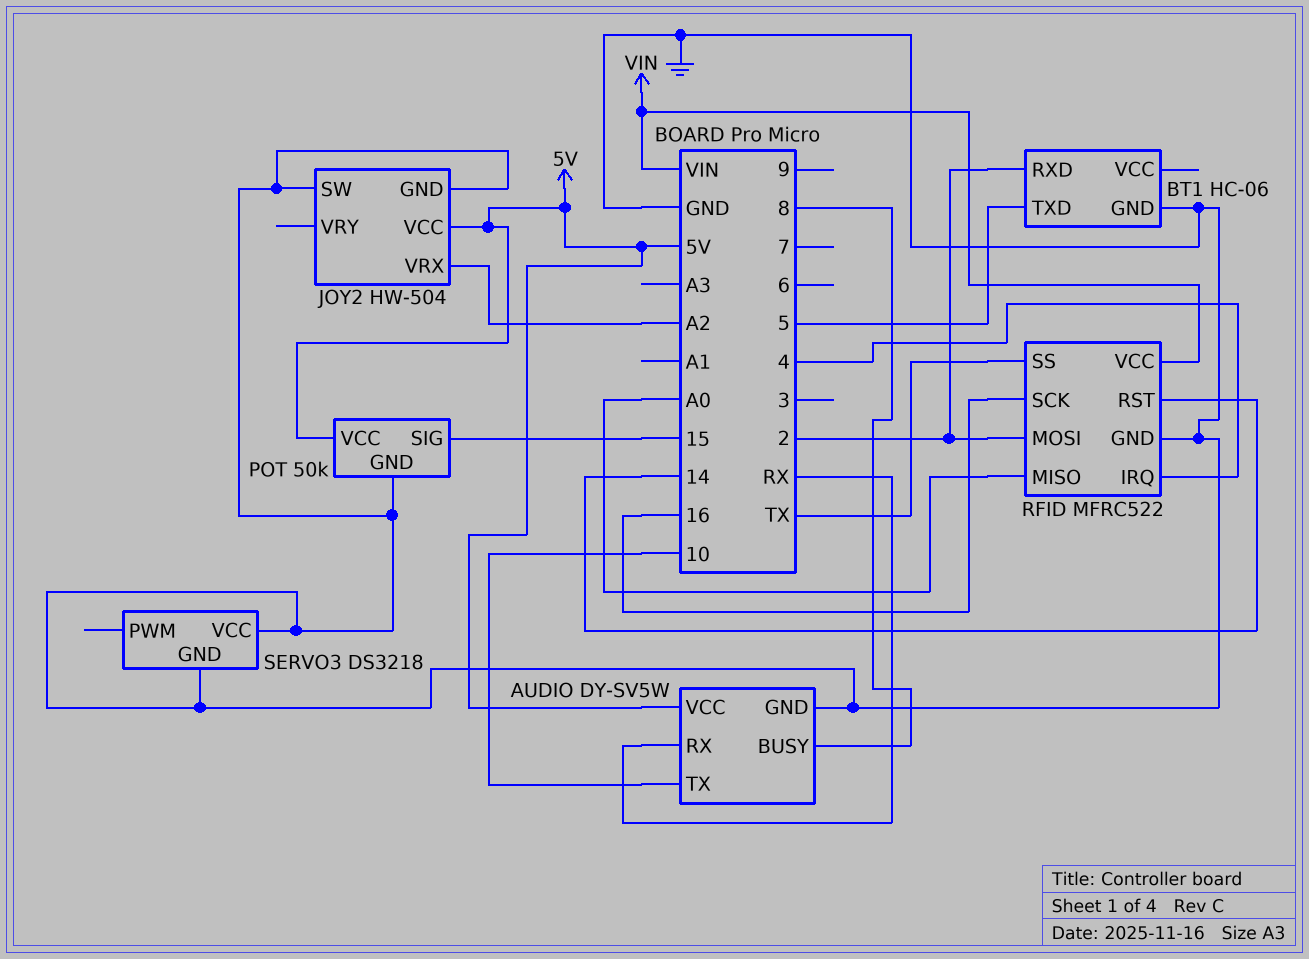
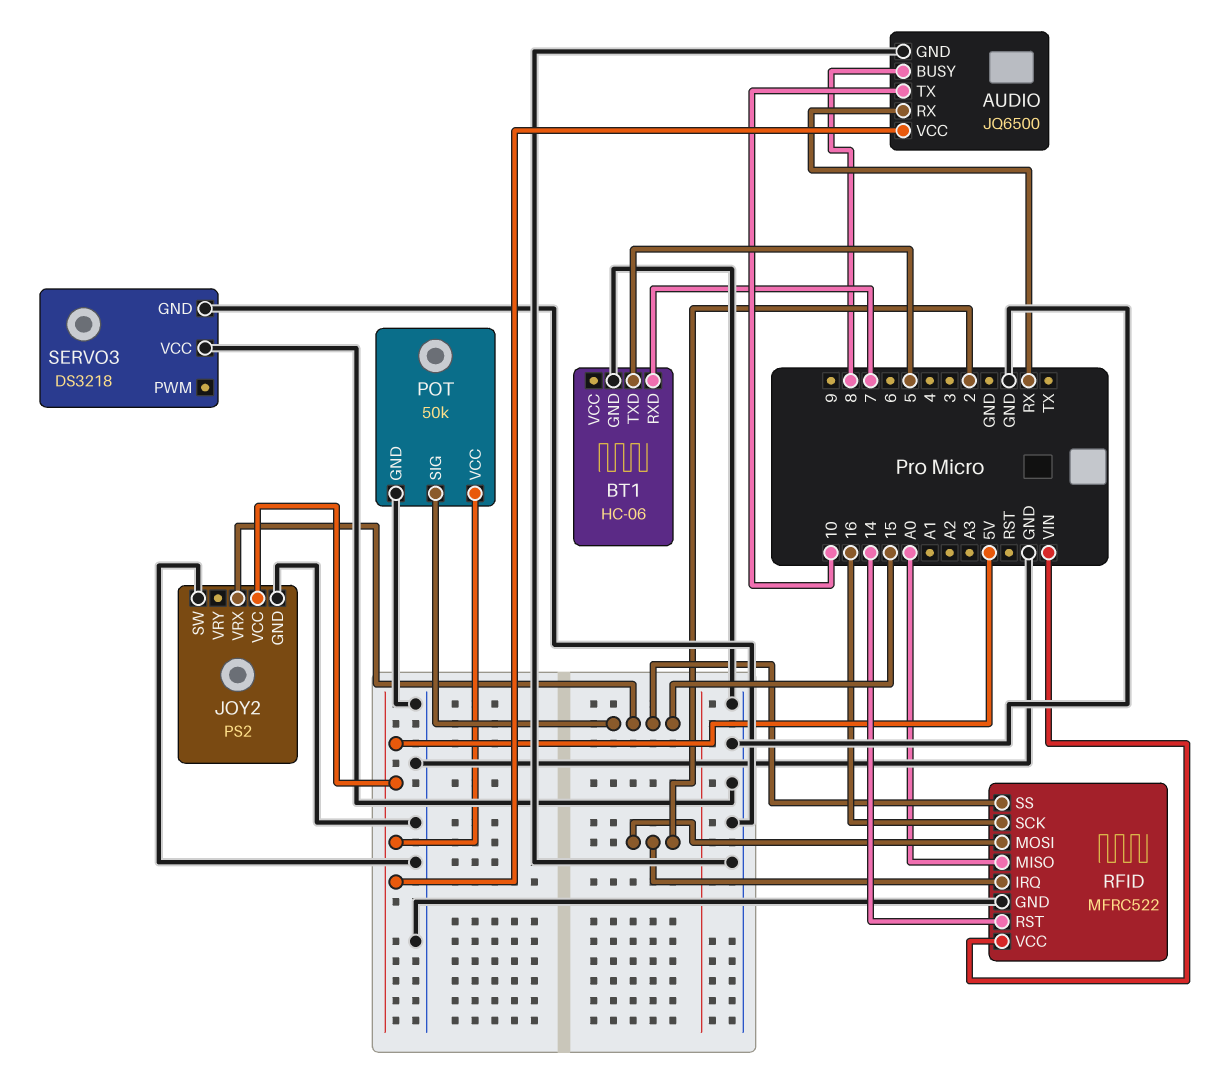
AUDIO: DY-SV5W -> JQ6500
BT1 pin RXD: 2 -> 7
JOY2: HW-504 -> PS2
JOY2 pin VRX: A2 -> 15
RFID pin IRQ: 4 -> 2
RFID pin SS: TX -> 15

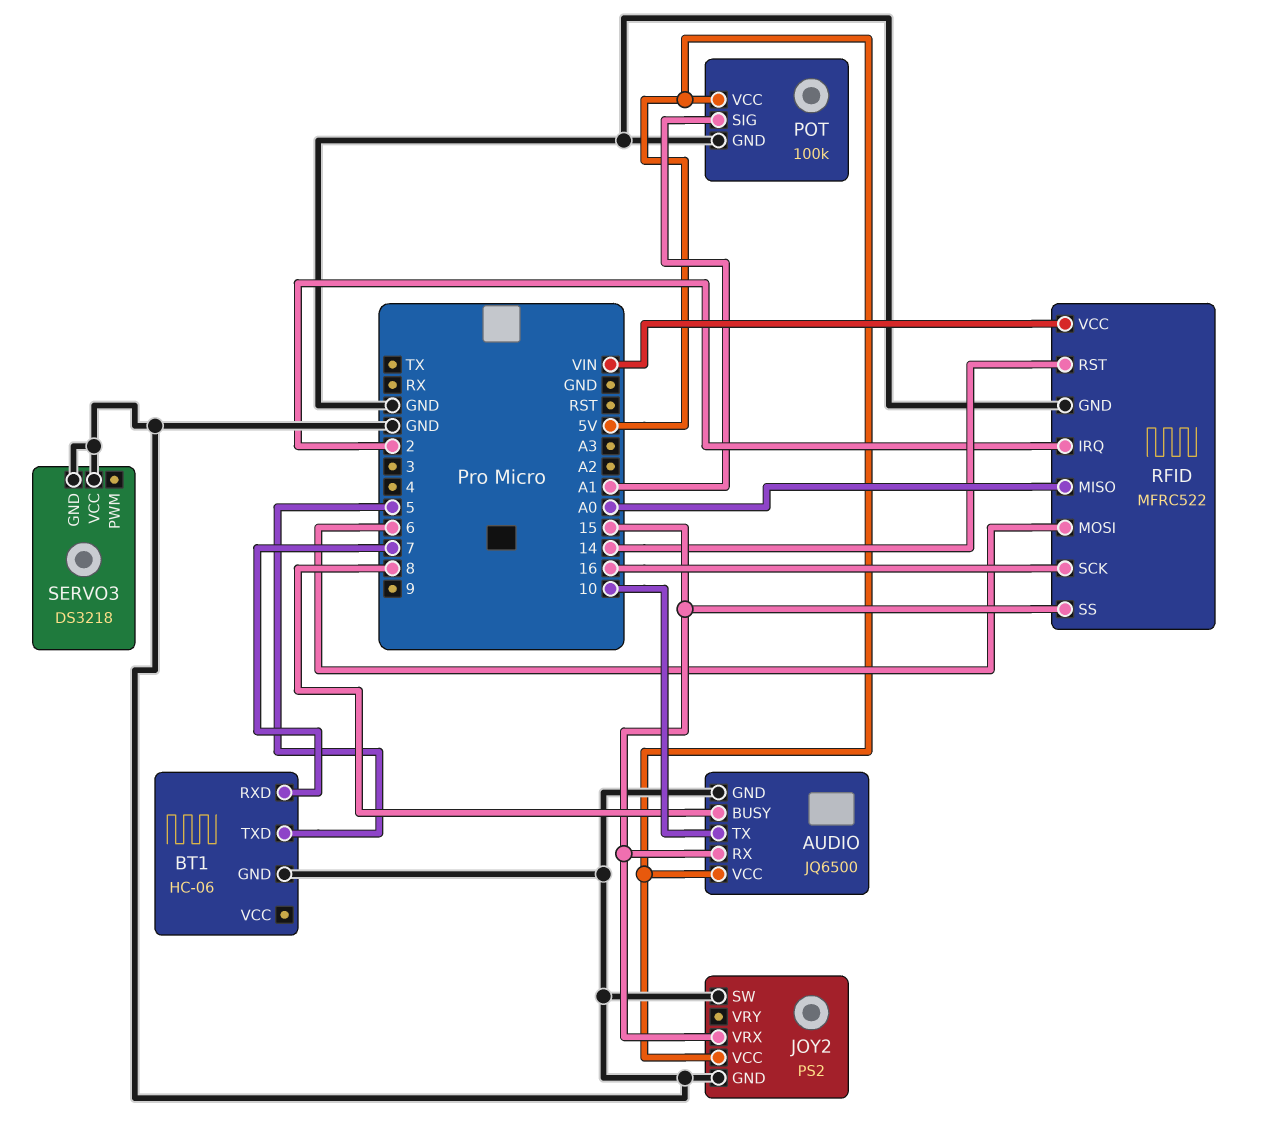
AUDIO pin RX: RX -> 15
POT: 50k -> 100k
POT pin SIG: 15 -> A1
RFID pin MOSI: 2 -> 6

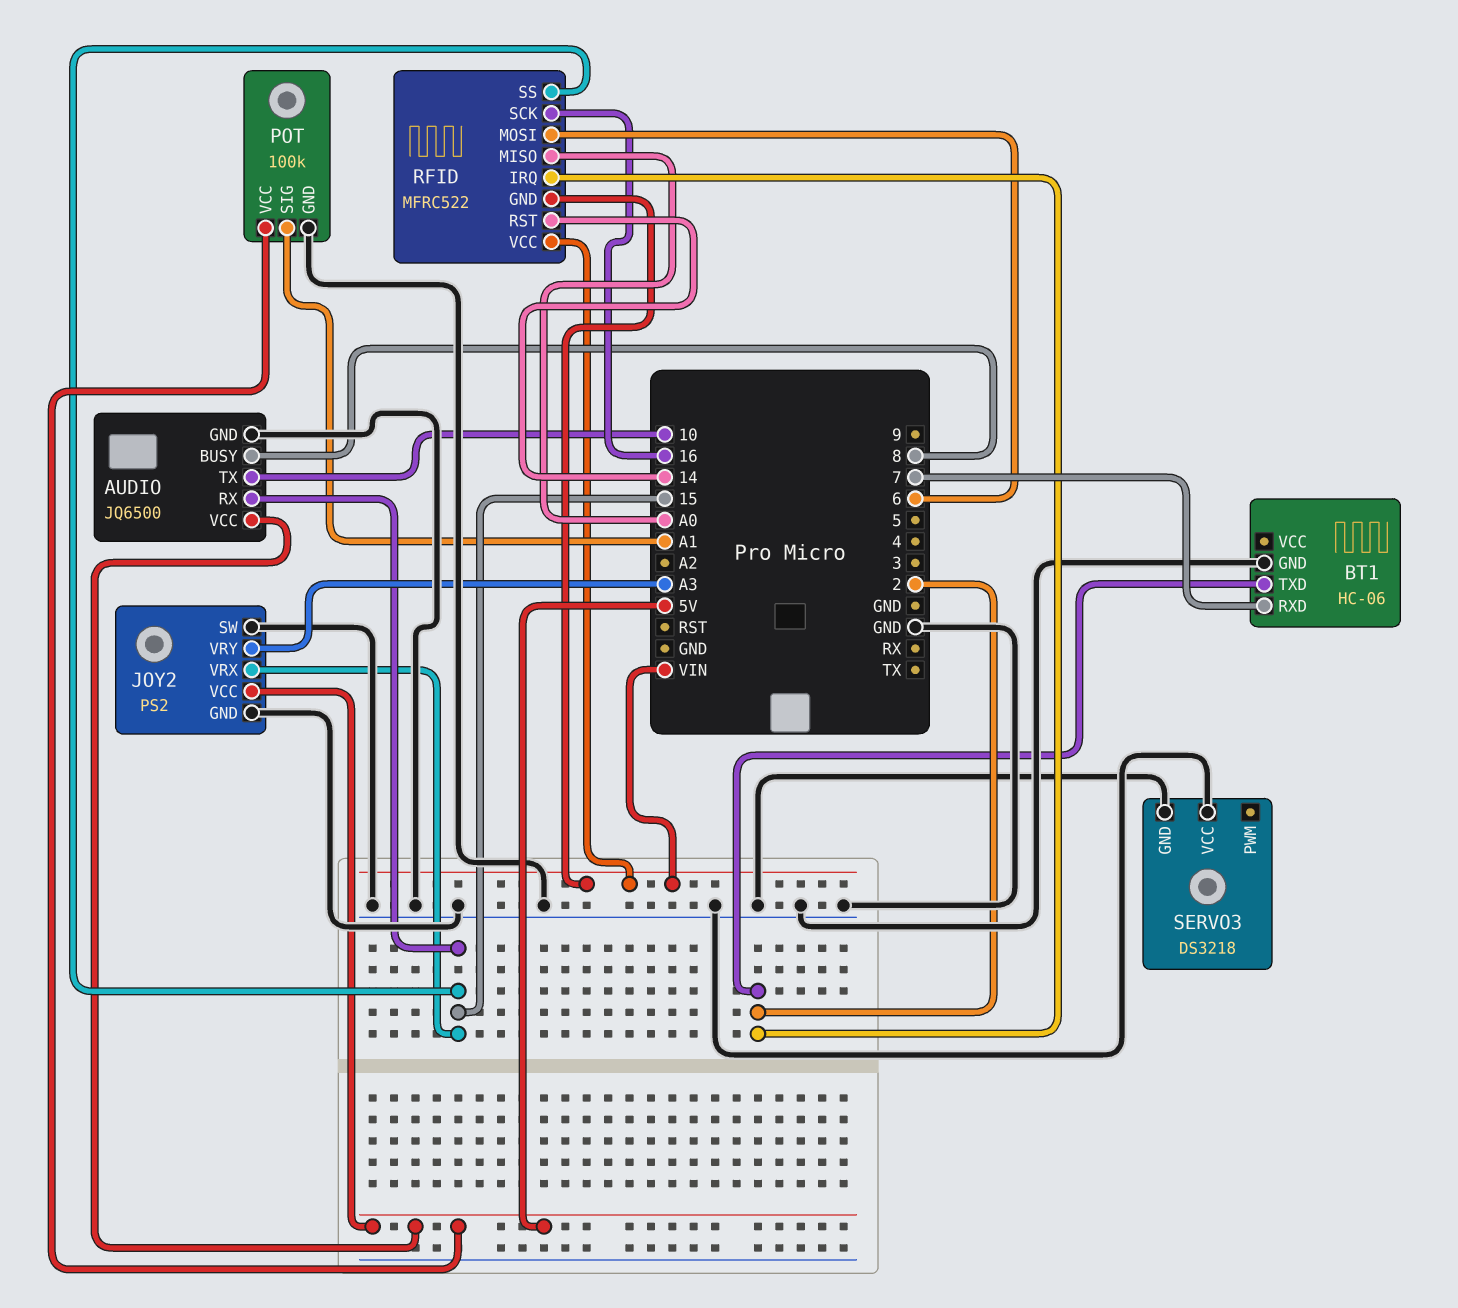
BT1 pin TXD: 5 -> 2
JOY2 pin VRY: none -> A3
RFID pin GND: GND -> VIN

